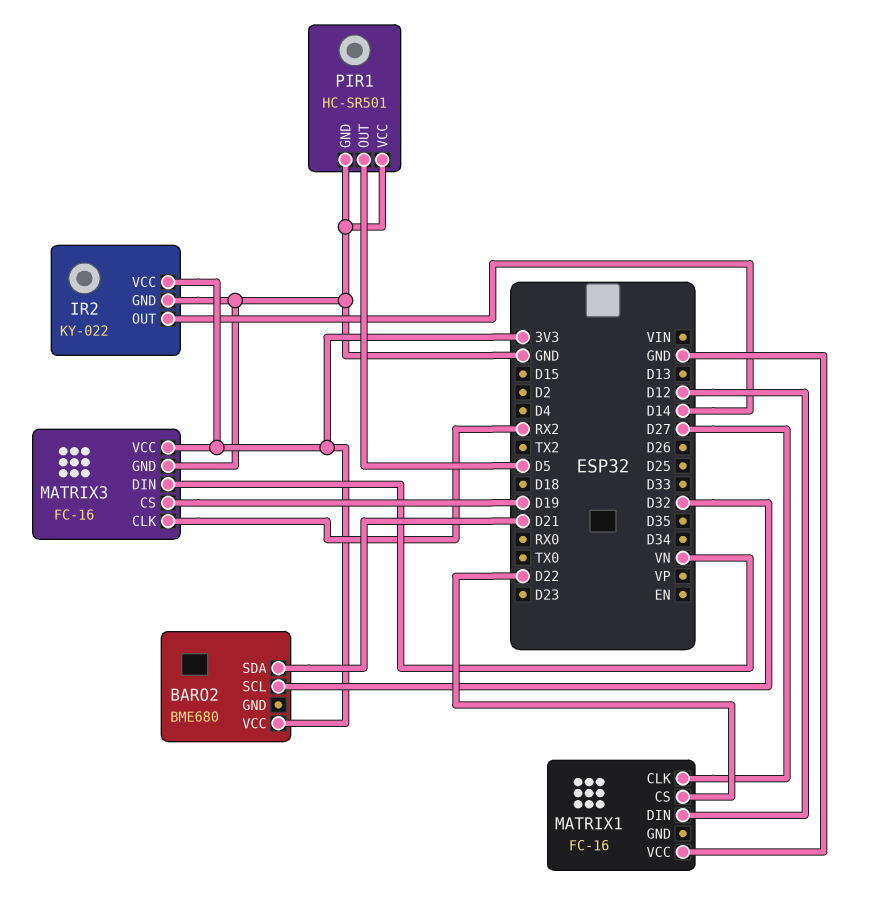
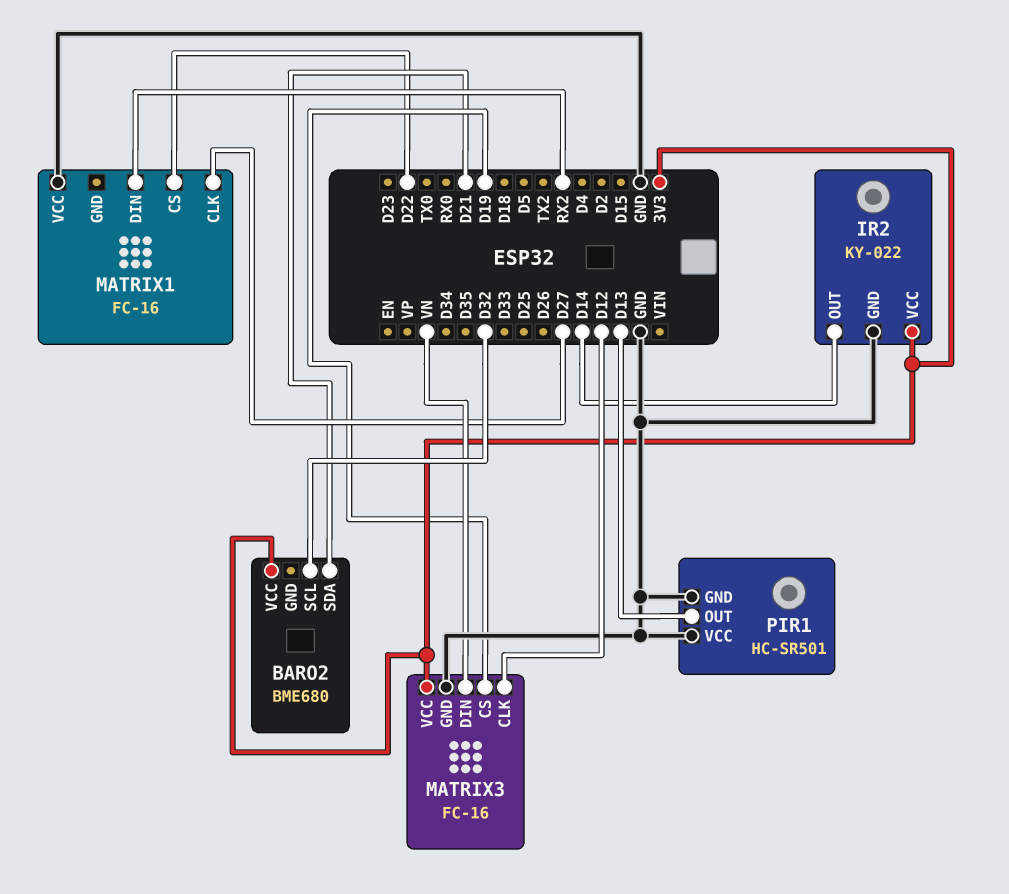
MATRIX1 pin DIN: D12 -> RX2
MATRIX3 pin CLK: RX2 -> D12
PIR1 pin OUT: D5 -> D13

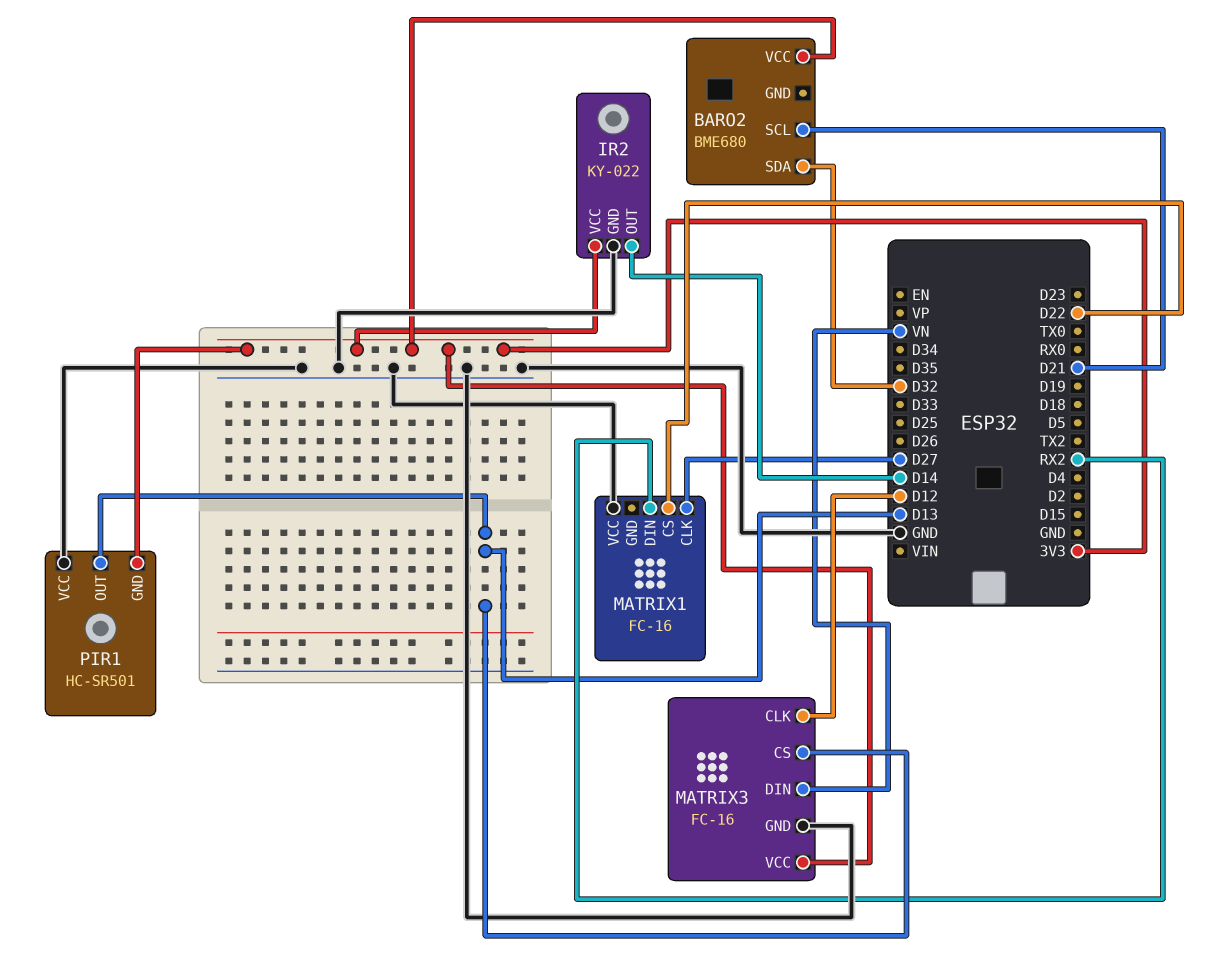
BARO2 pin SCL: D32 -> D21
BARO2 pin SDA: D21 -> D32
MATRIX3 pin CS: D19 -> D13
PIR1 pin GND: GND -> 3V3

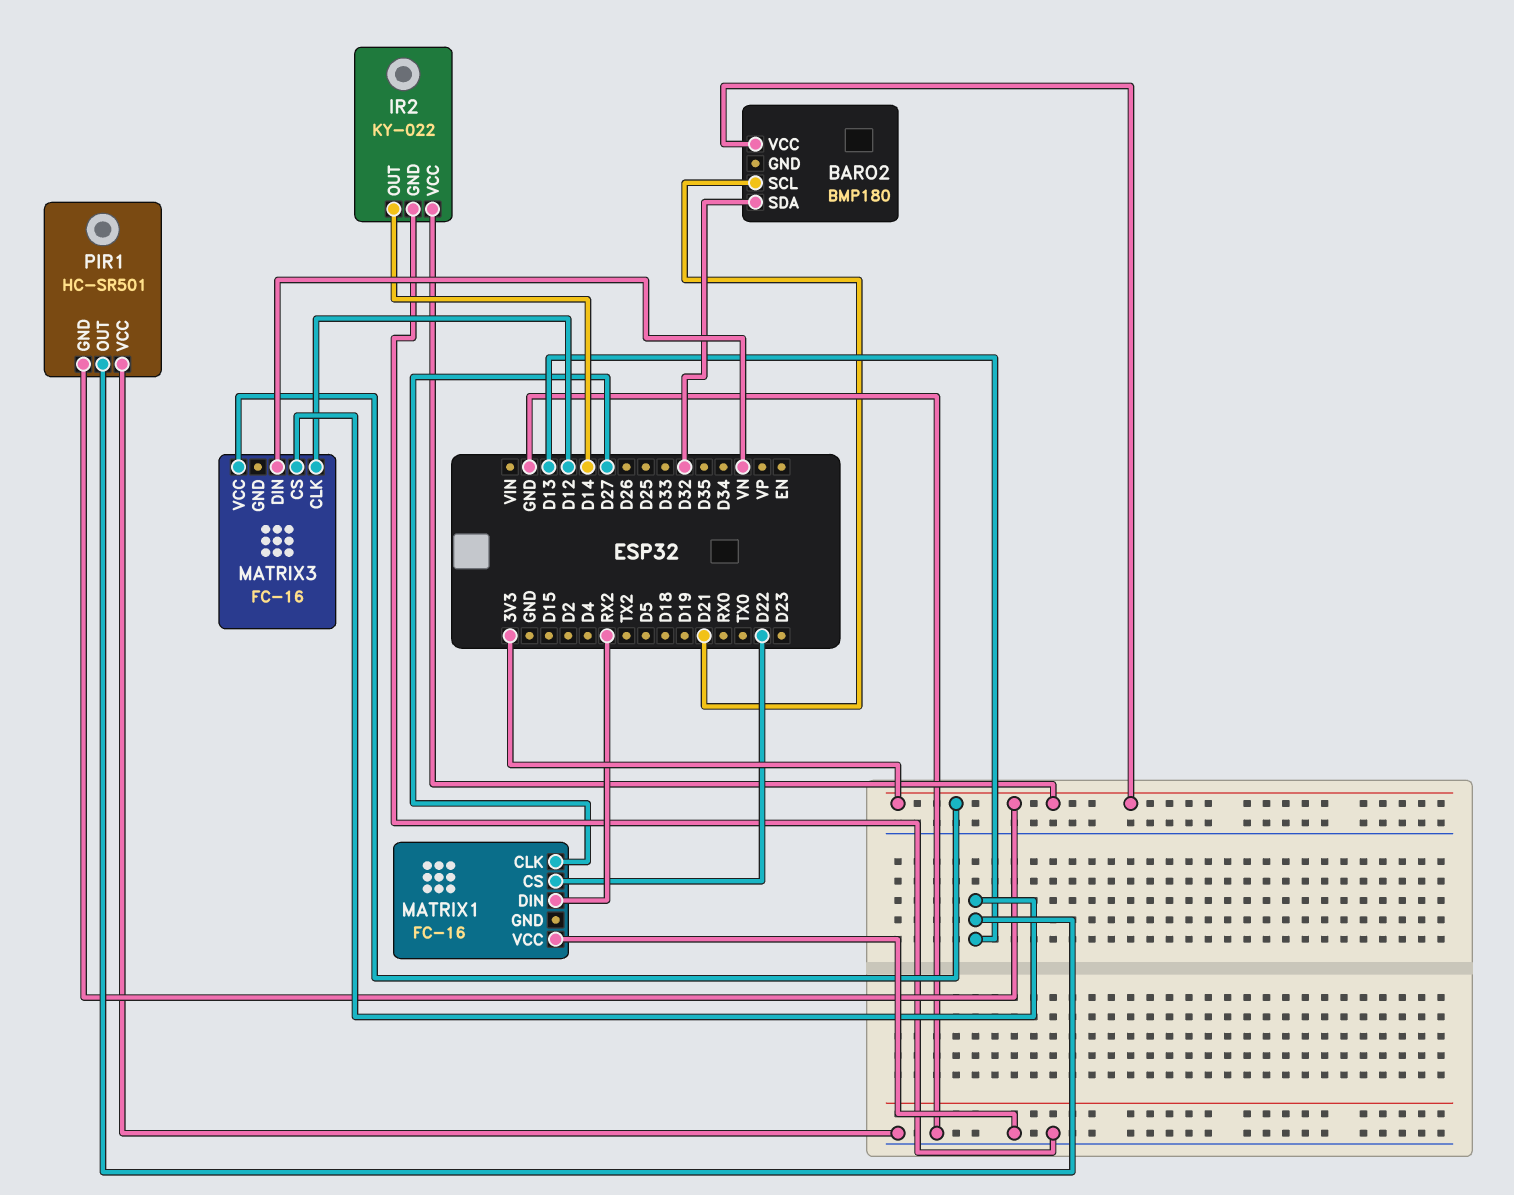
BARO2: BME680 -> BMP180
MATRIX3 pin GND: GND -> none

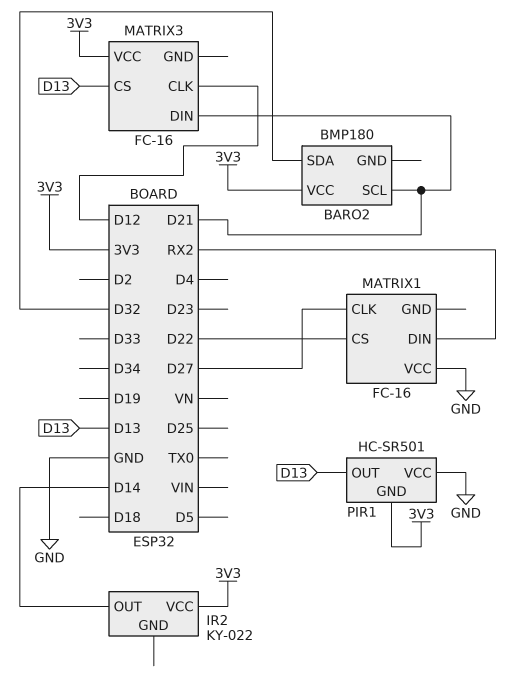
IR2 pin GND: GND -> none
MATRIX3 pin DIN: VN -> D21

